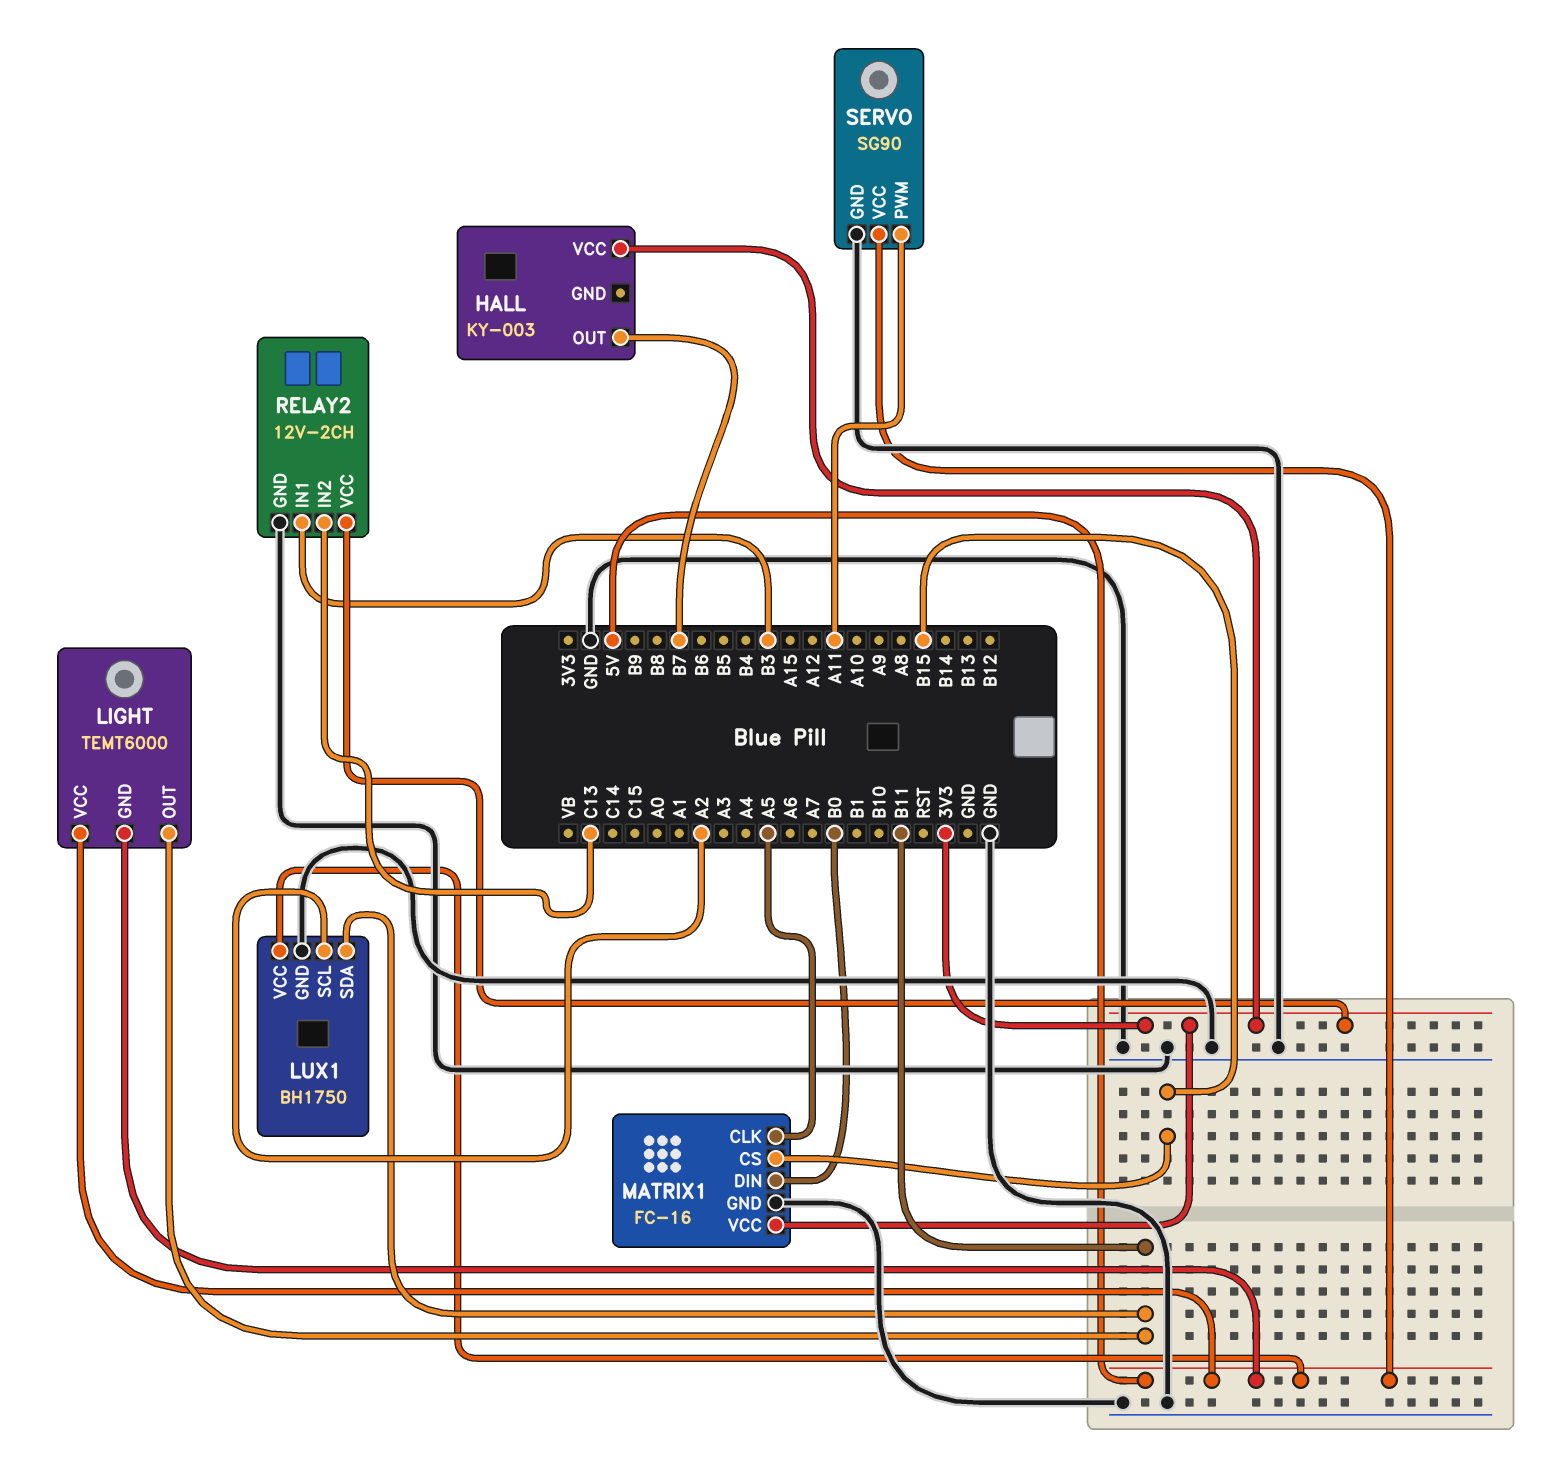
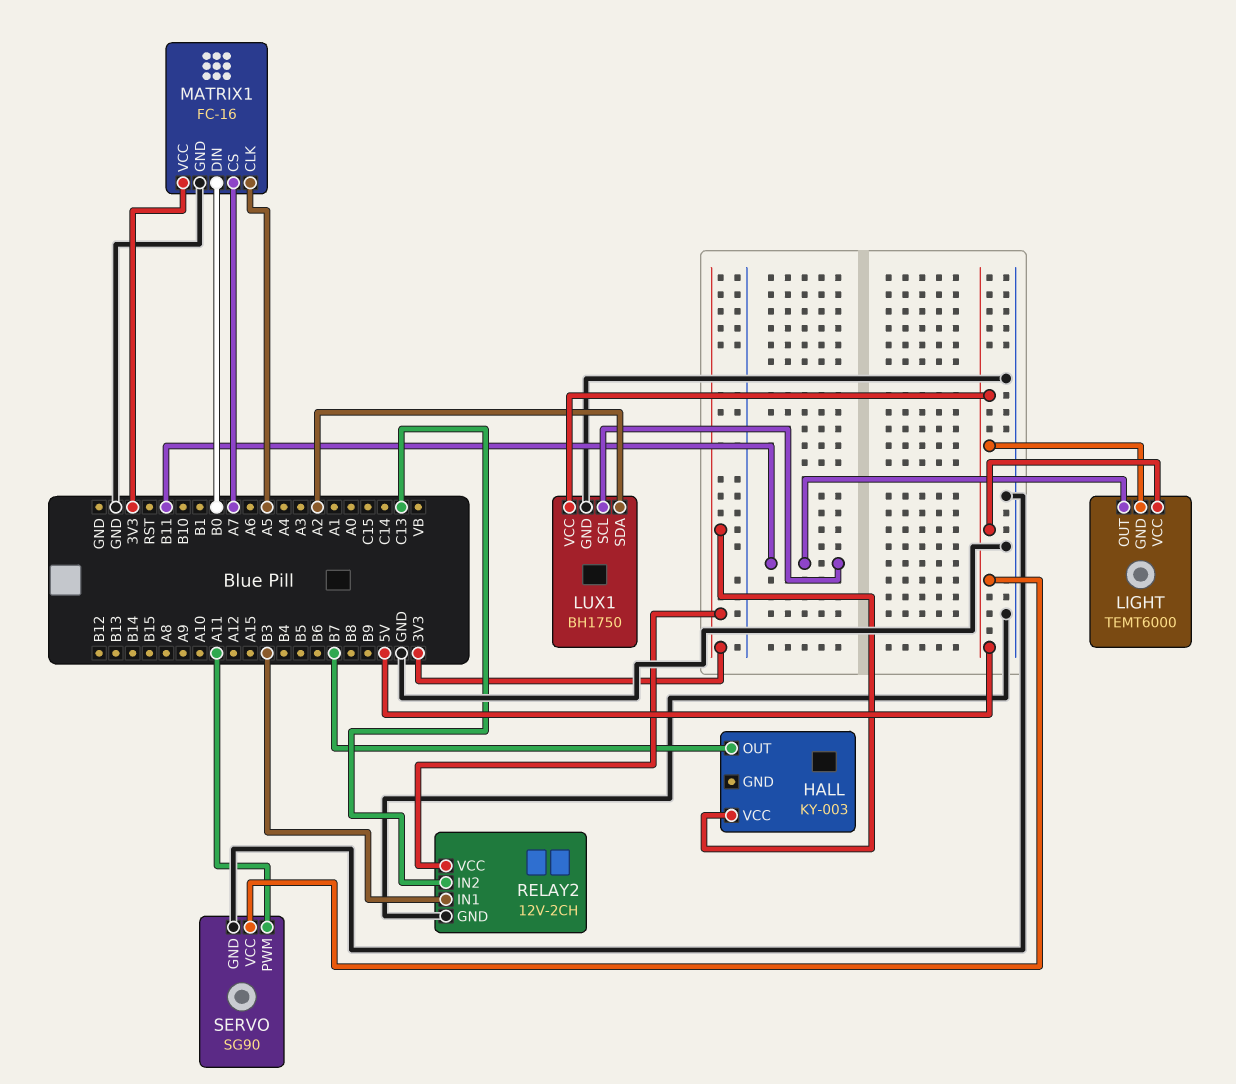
LUX1 pin SCL: A2 -> B11
LUX1 pin SDA: B11 -> A2
MATRIX1 pin CS: B15 -> A7

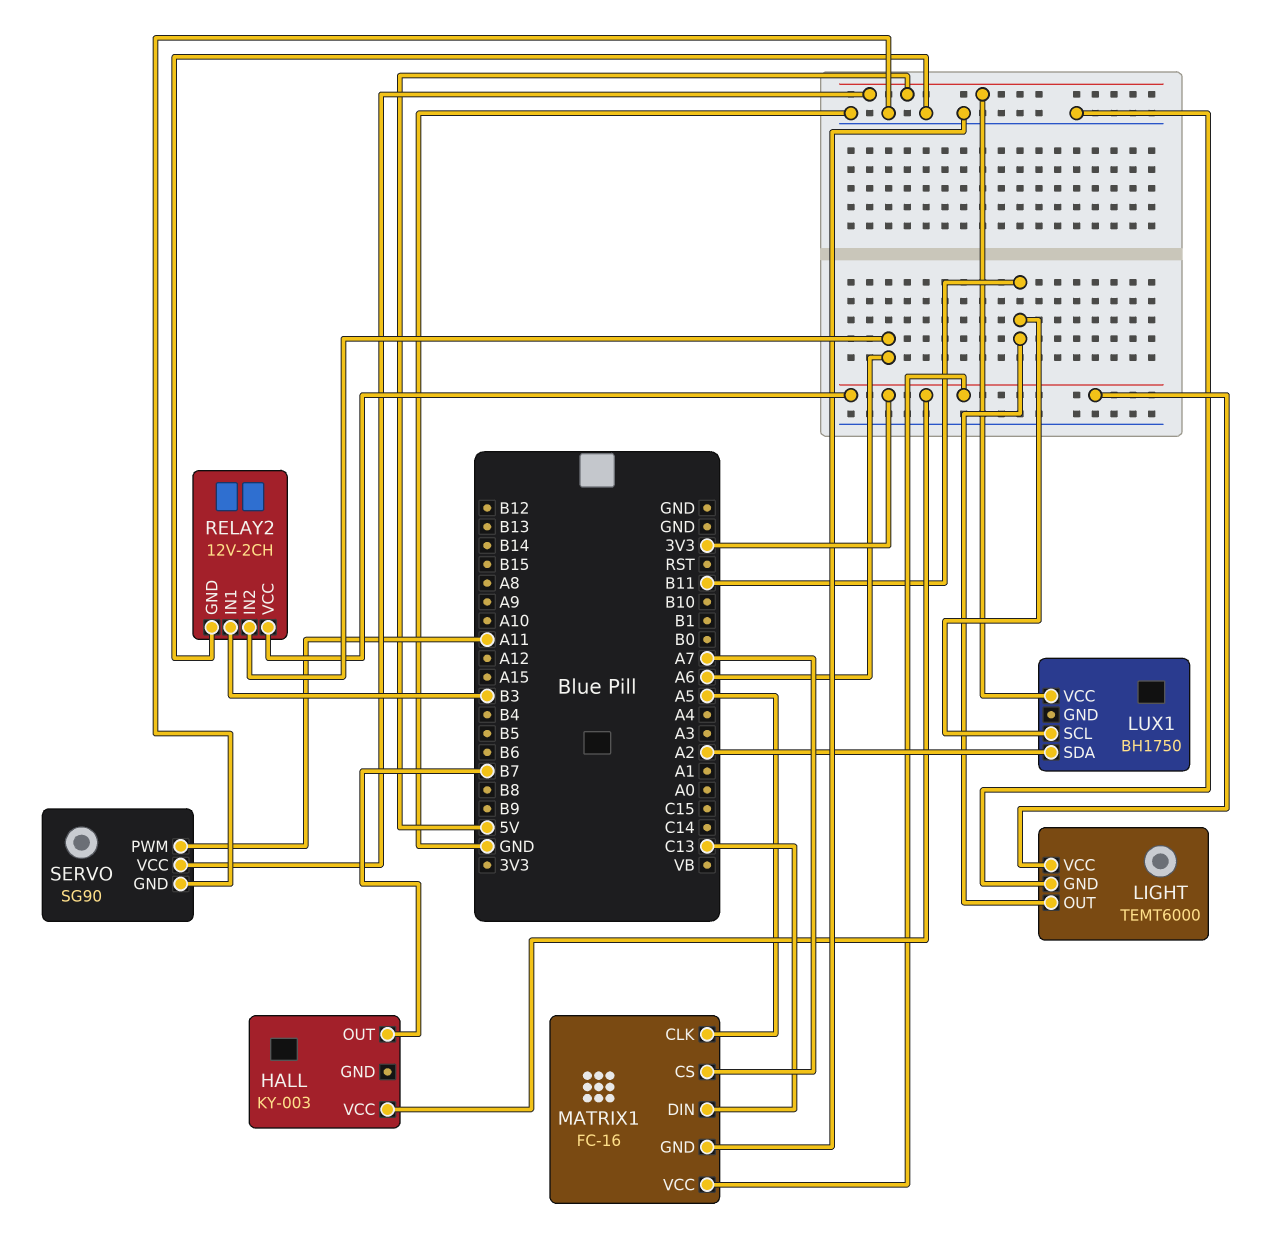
LIGHT pin GND: 5V -> GND
LIGHT pin VCC: 5V -> 3V3
LUX1 pin GND: GND -> none
MATRIX1 pin DIN: B0 -> C13
RELAY2 pin IN2: C13 -> A6

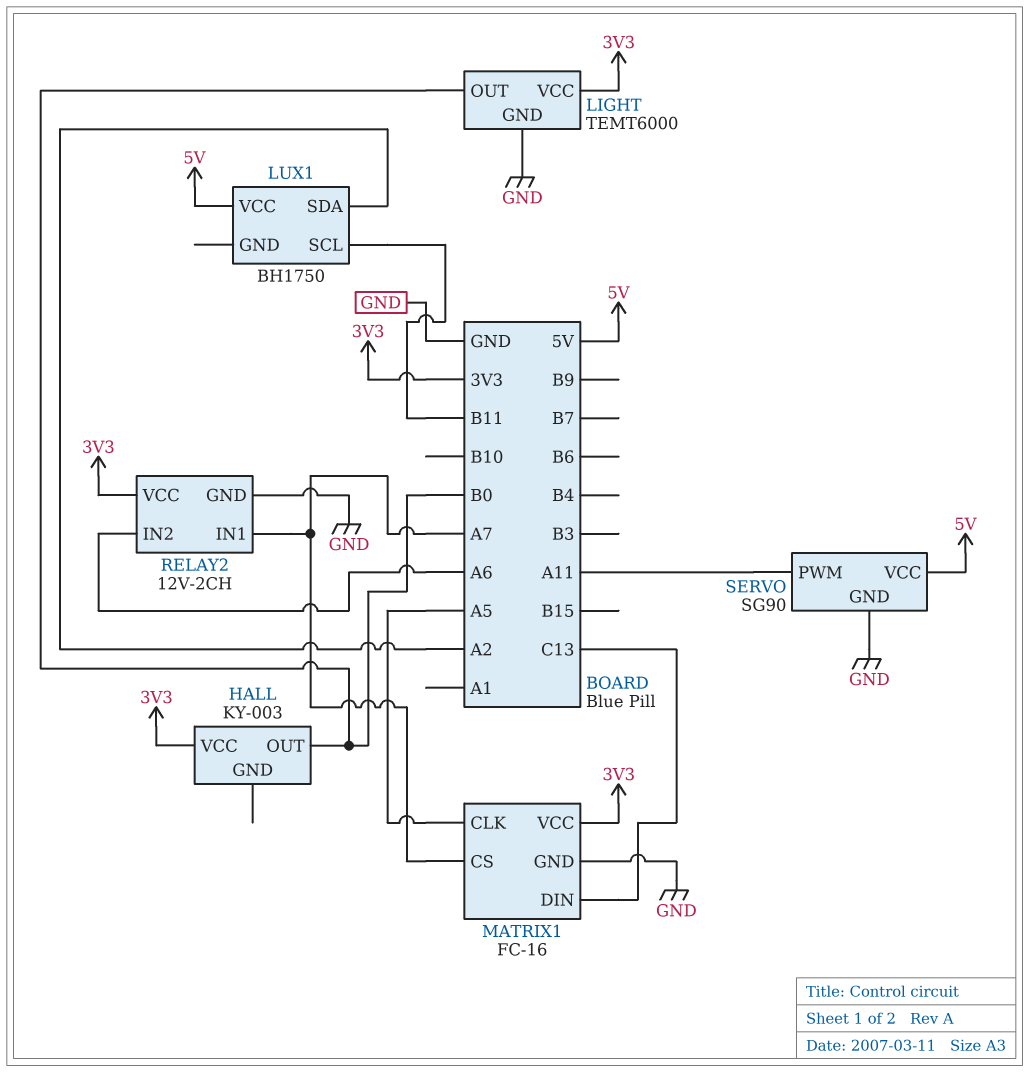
HALL pin OUT: B7 -> B0
LIGHT pin OUT: B11 -> B0
RELAY2 pin IN1: B3 -> A7

